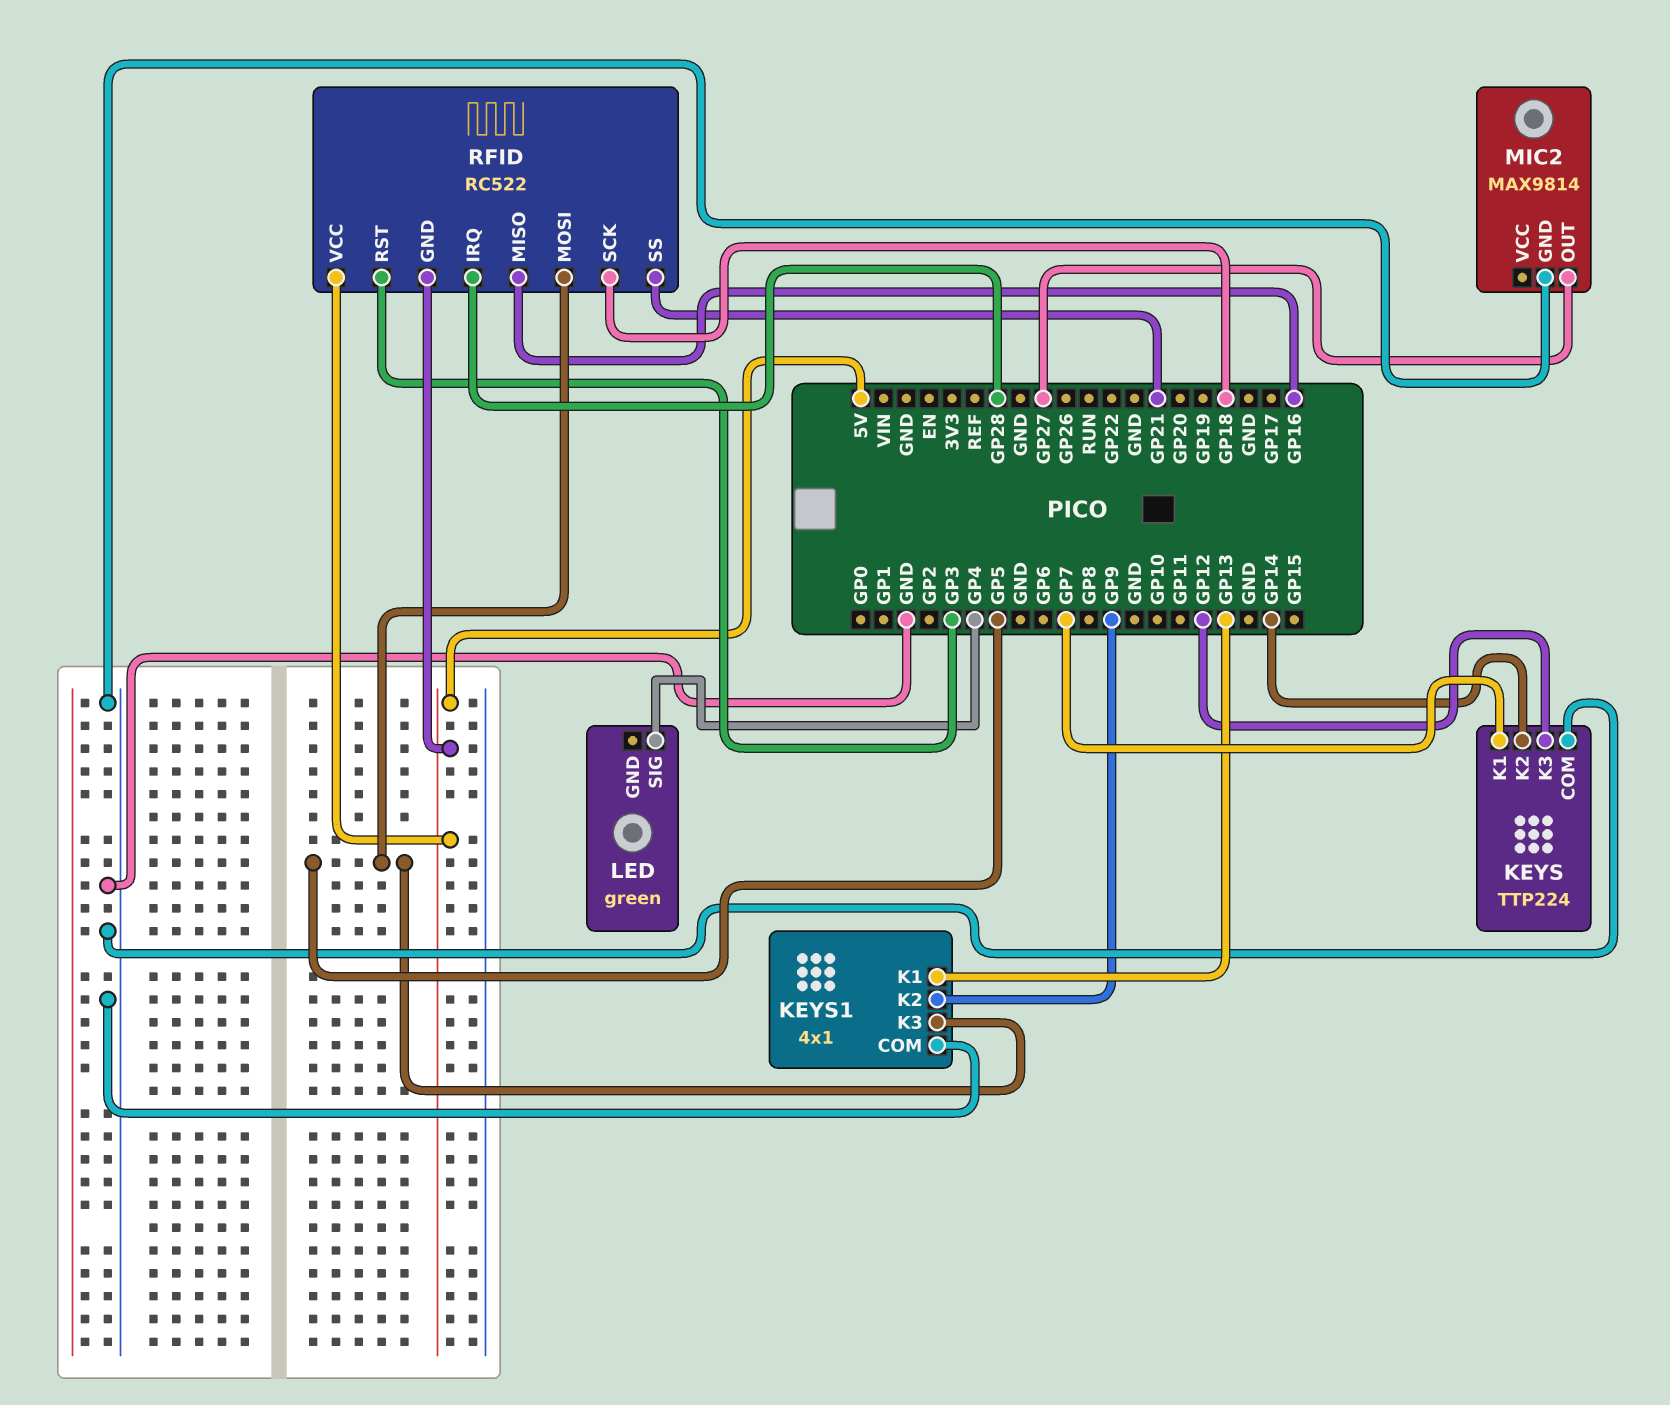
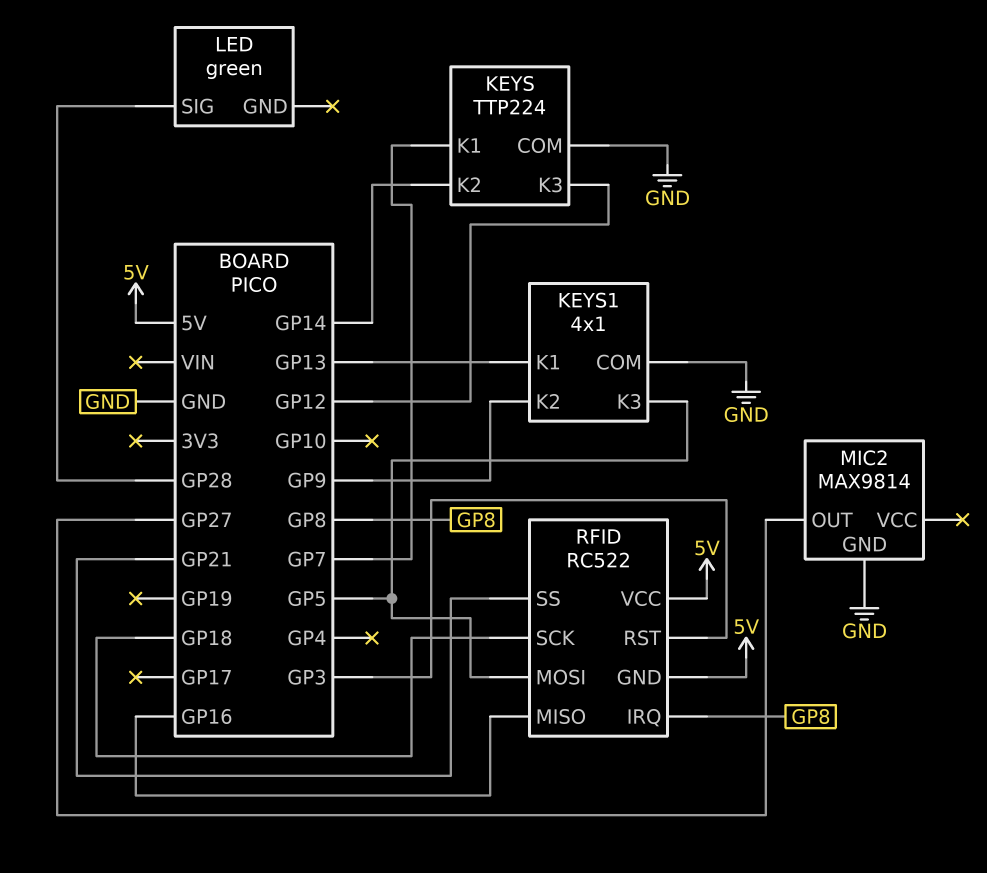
LED pin SIG: GP4 -> GP28
RFID pin IRQ: GP28 -> GP8

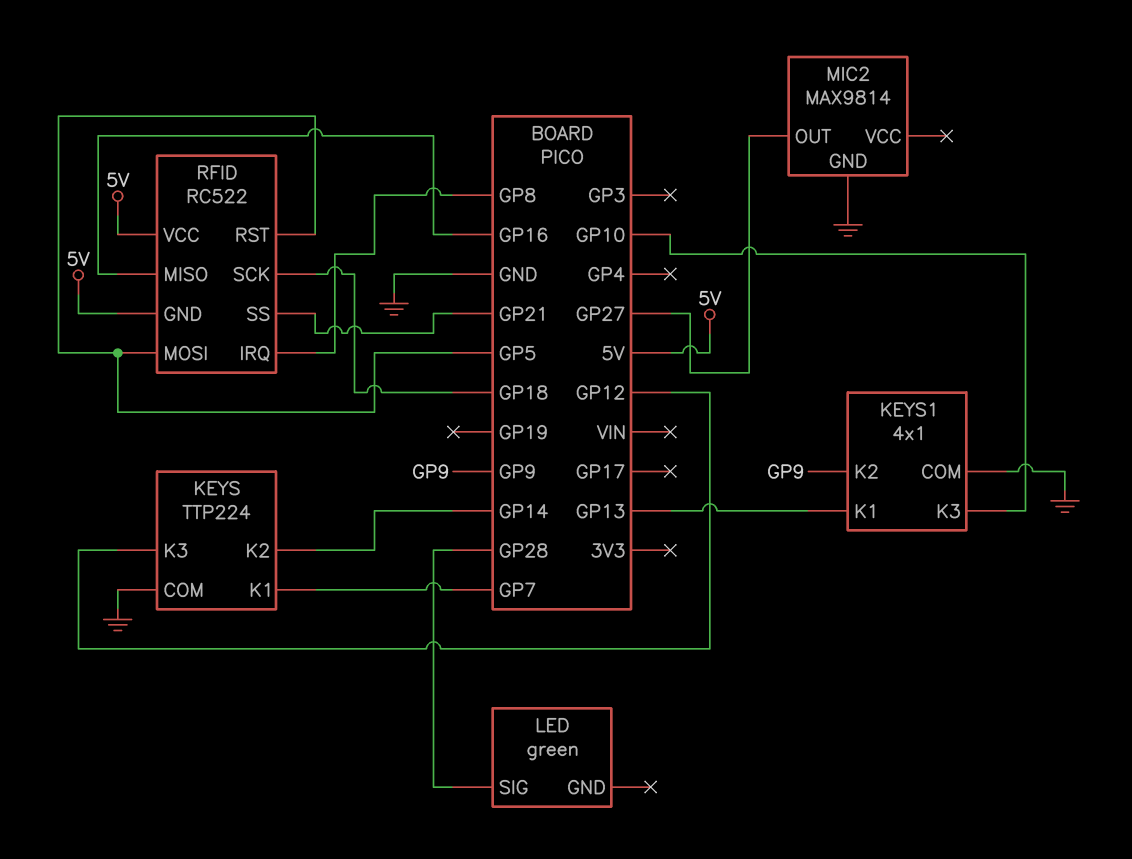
KEYS1 pin K3: GP5 -> GP10
RFID pin RST: GP3 -> GP5

